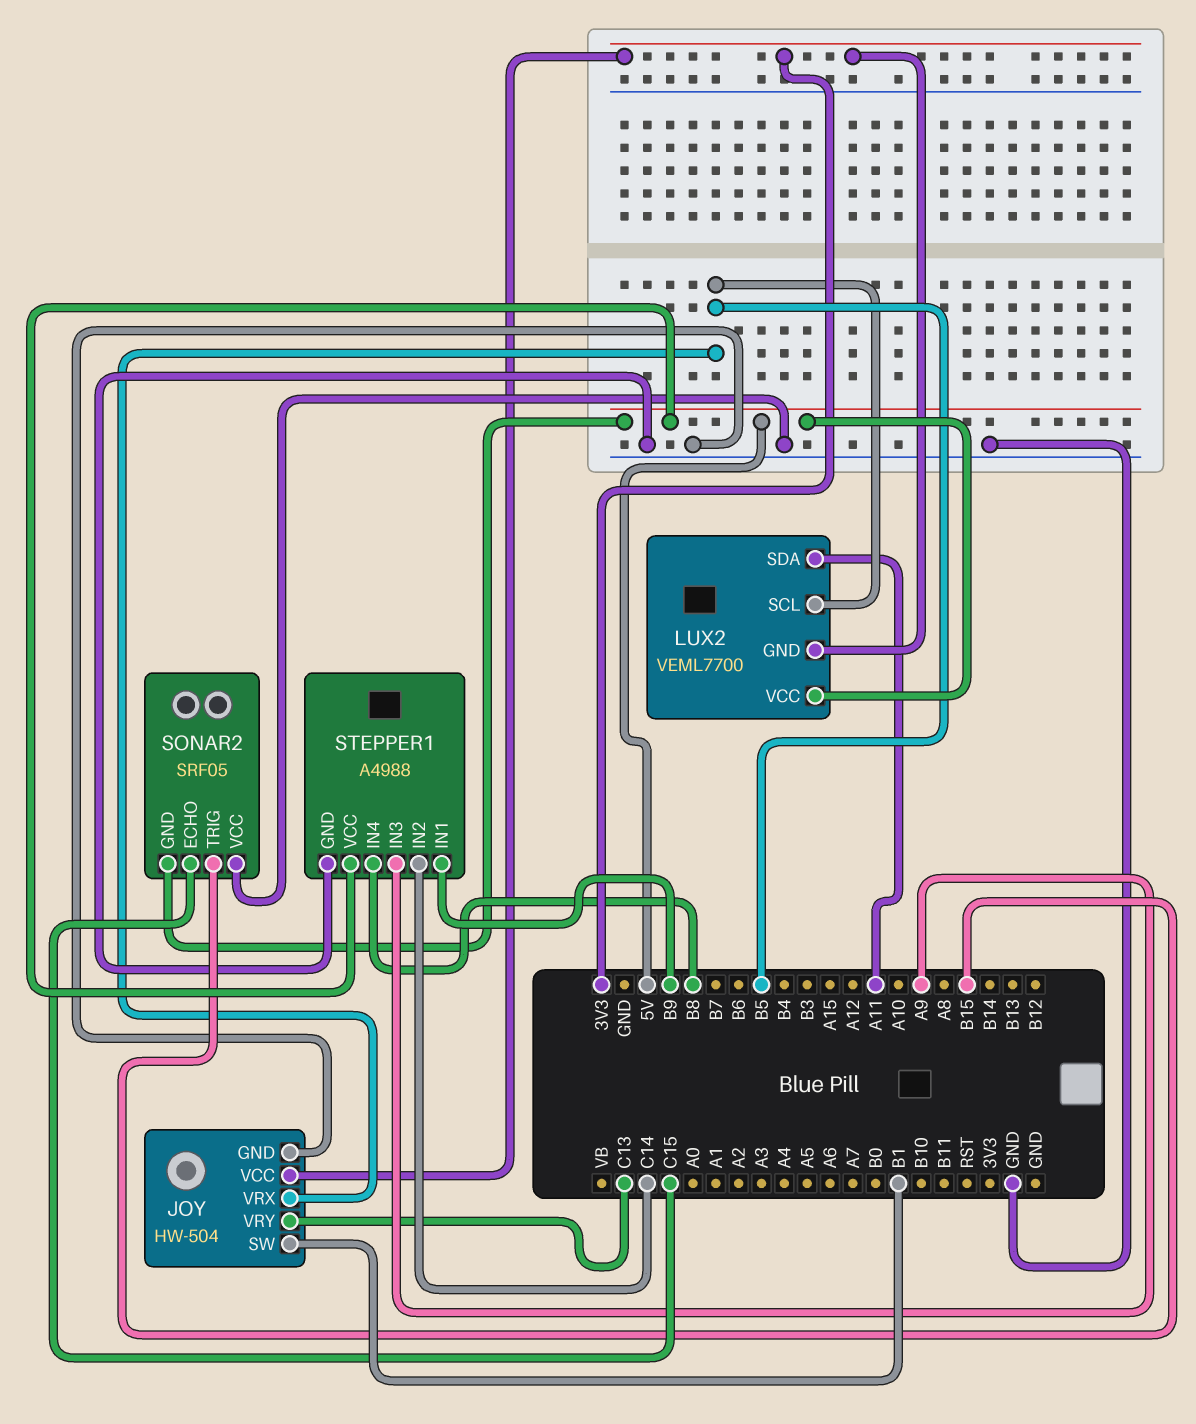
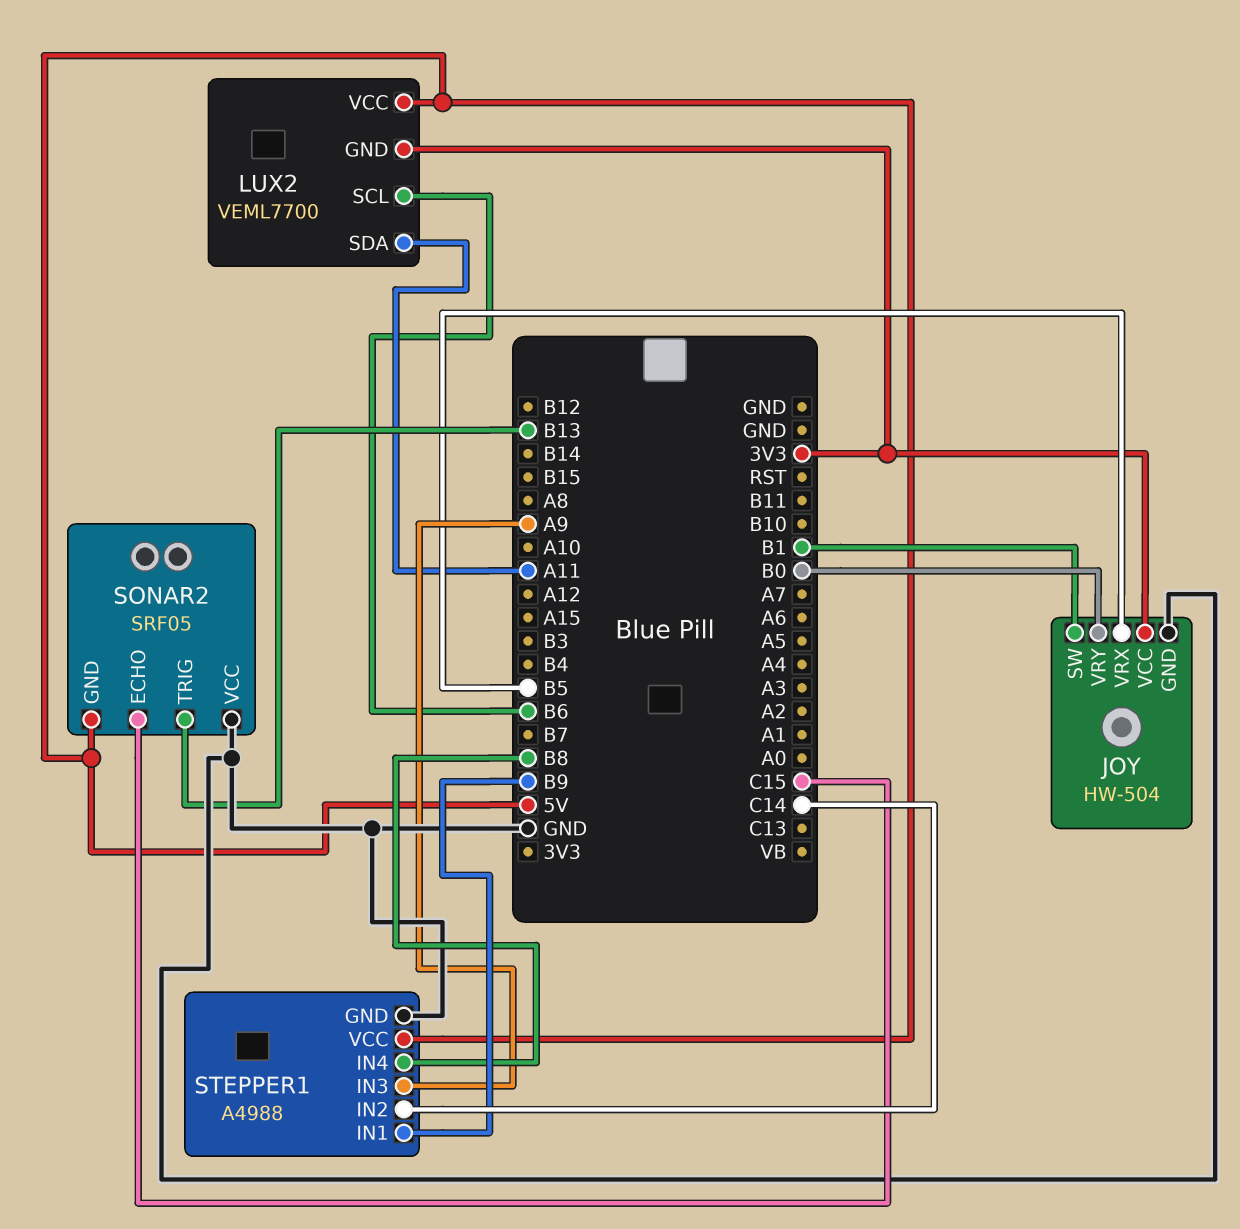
JOY pin VRY: C13 -> B0
LUX2 pin SCL: B5 -> B6
SONAR2 pin TRIG: B15 -> B13

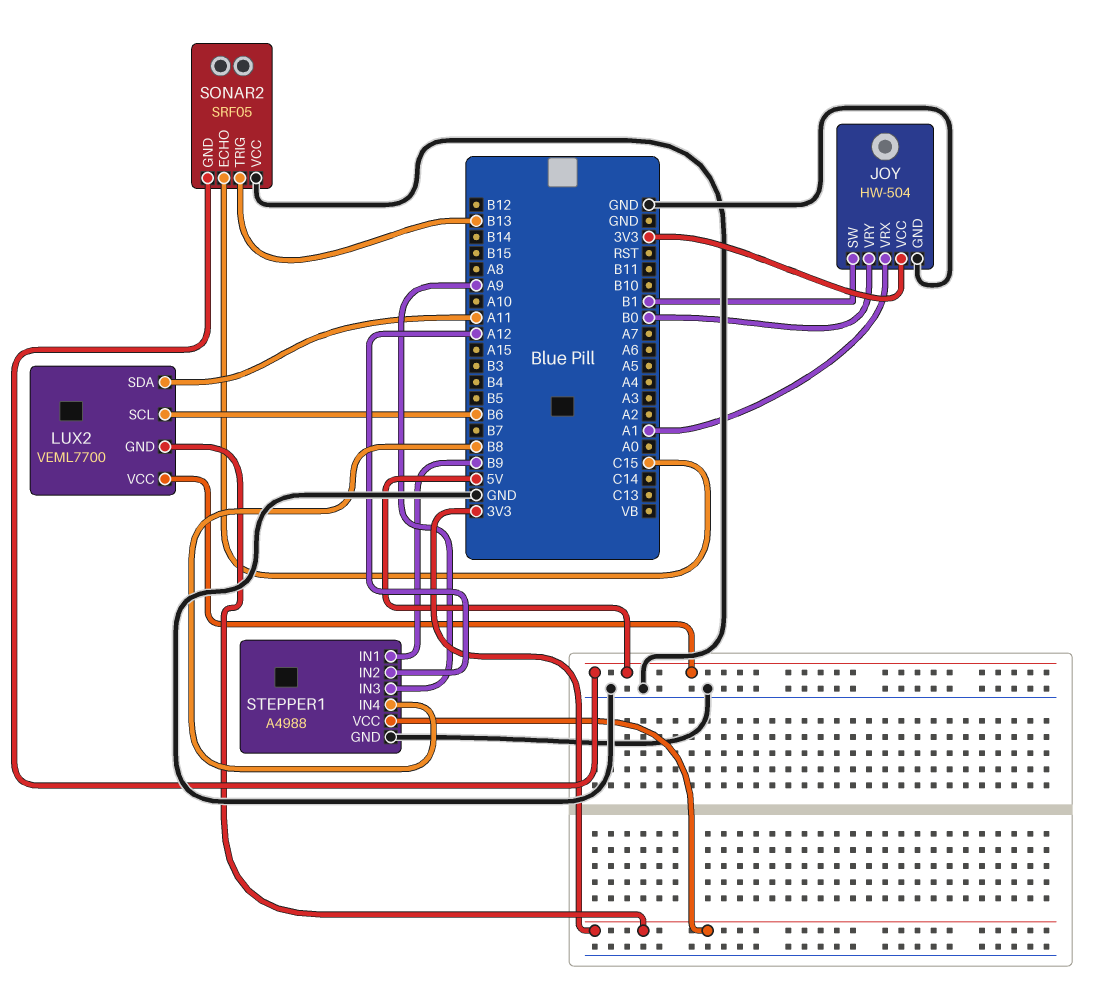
JOY pin VRX: B5 -> A1
STEPPER1 pin IN2: C14 -> A12
STEPPER1 pin VCC: 5V -> 3V3

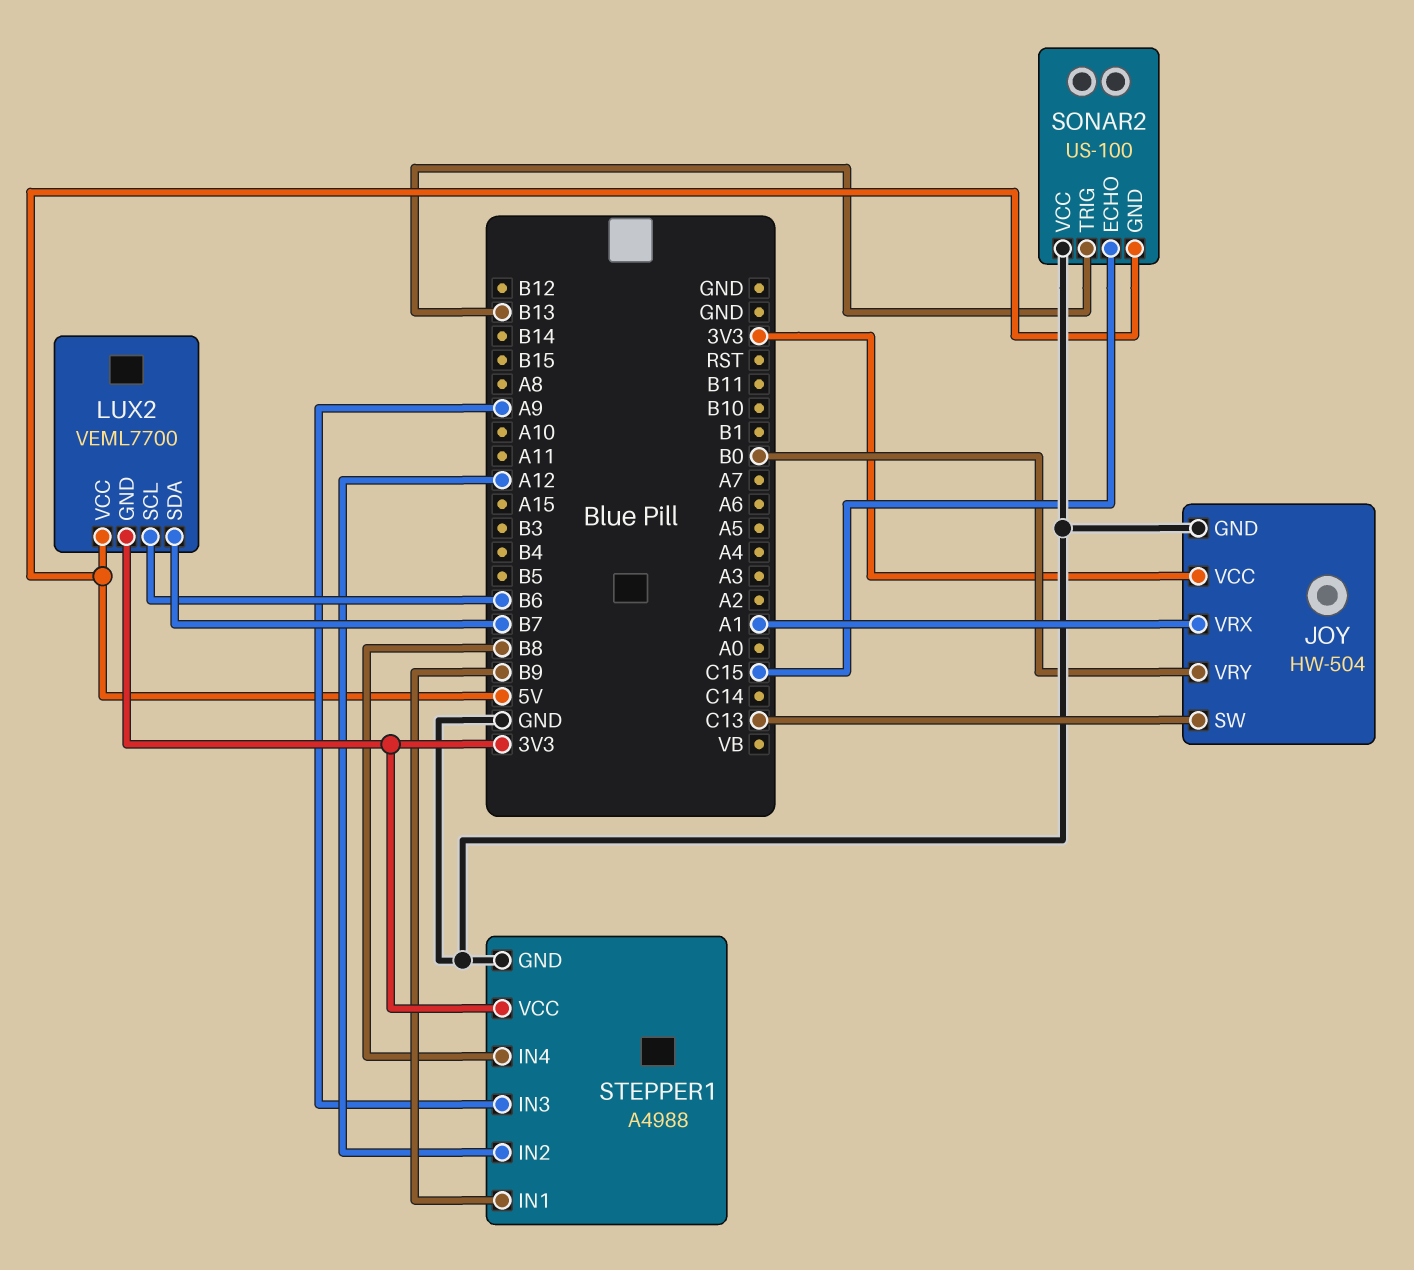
JOY pin SW: B1 -> C13
LUX2 pin SDA: A11 -> B7
SONAR2: SRF05 -> US-100

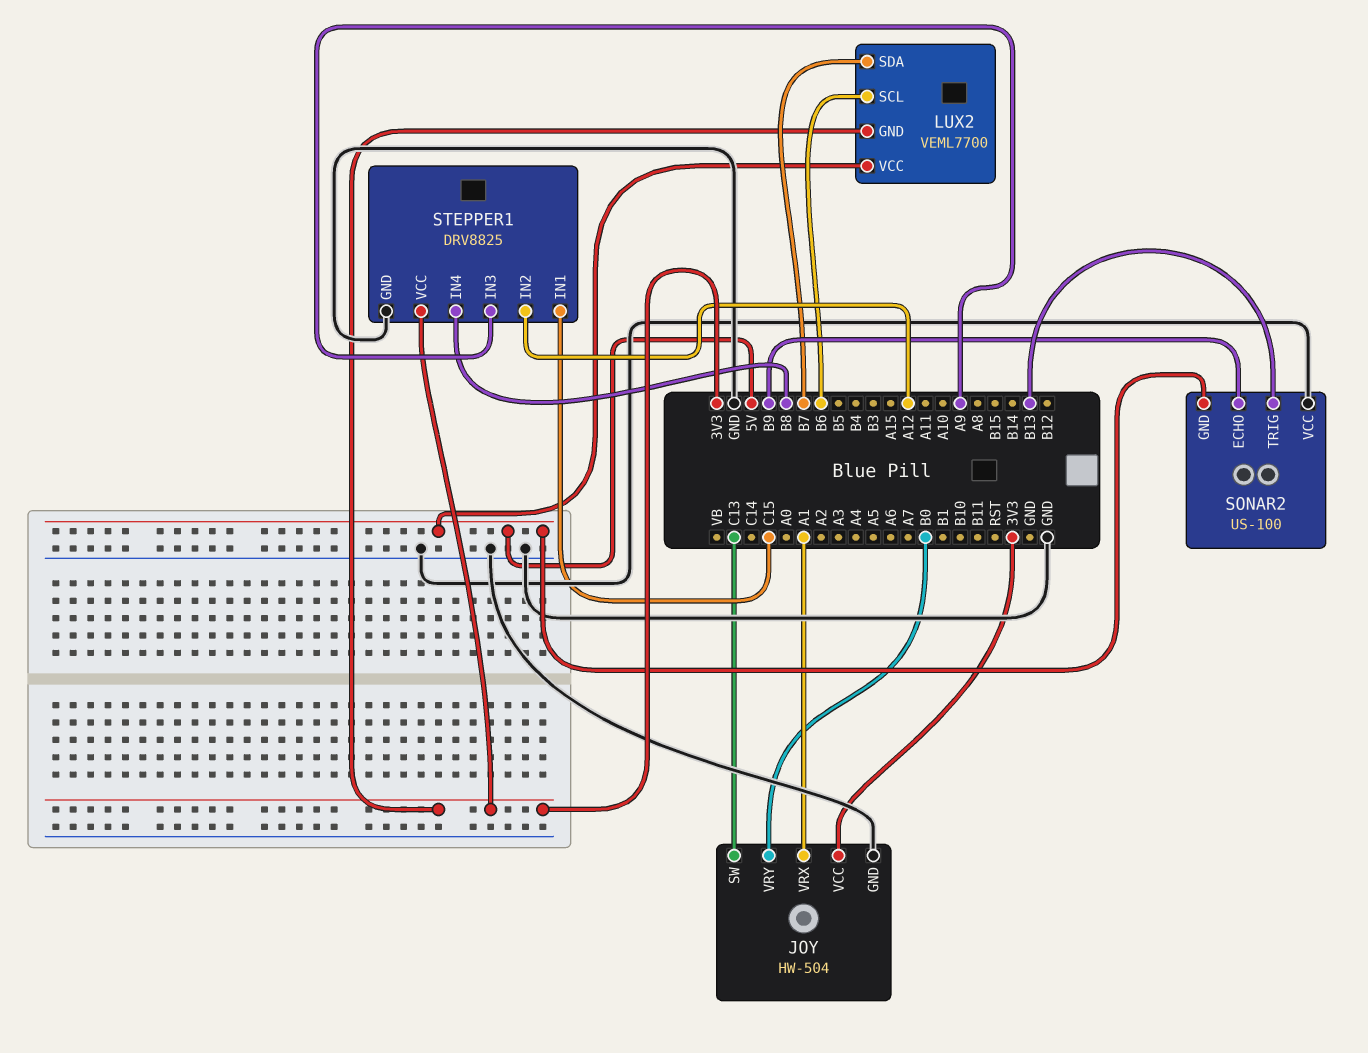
SONAR2 pin ECHO: C15 -> B9
STEPPER1: A4988 -> DRV8825
STEPPER1 pin IN1: B9 -> C15

